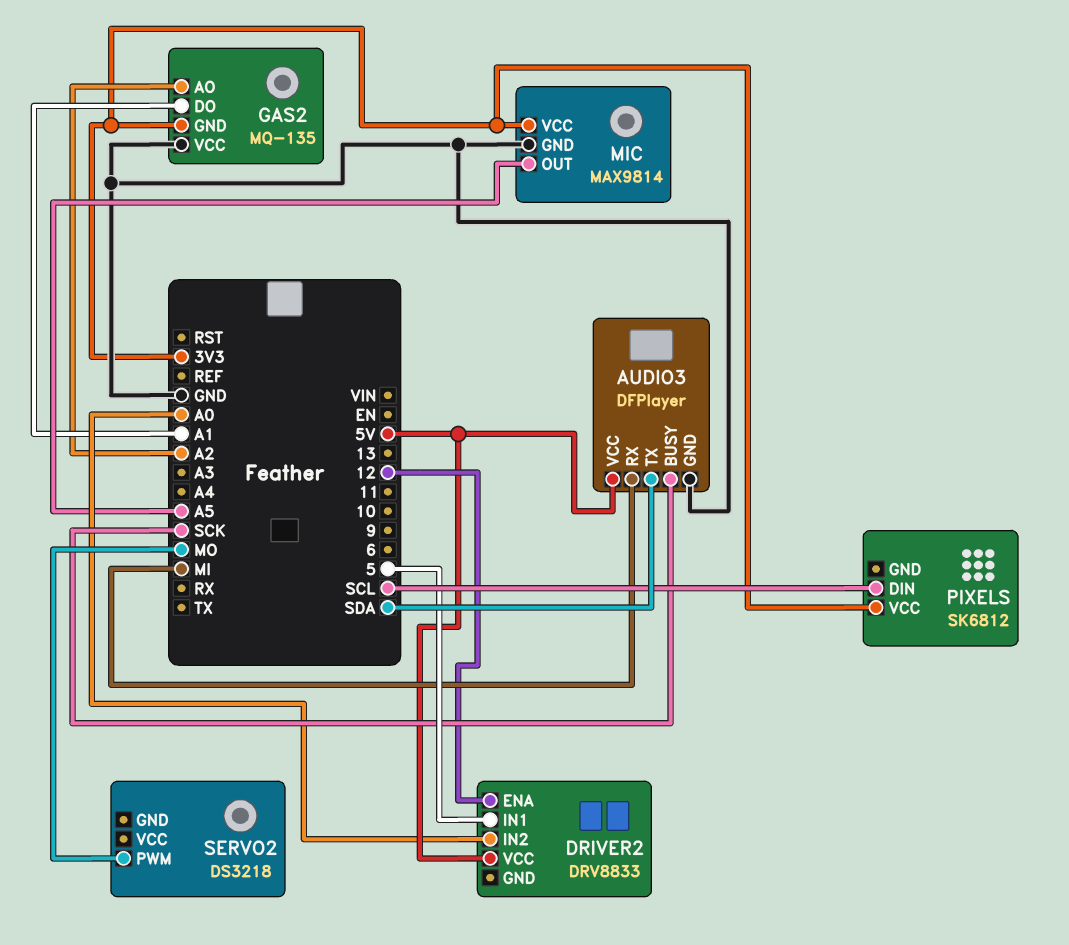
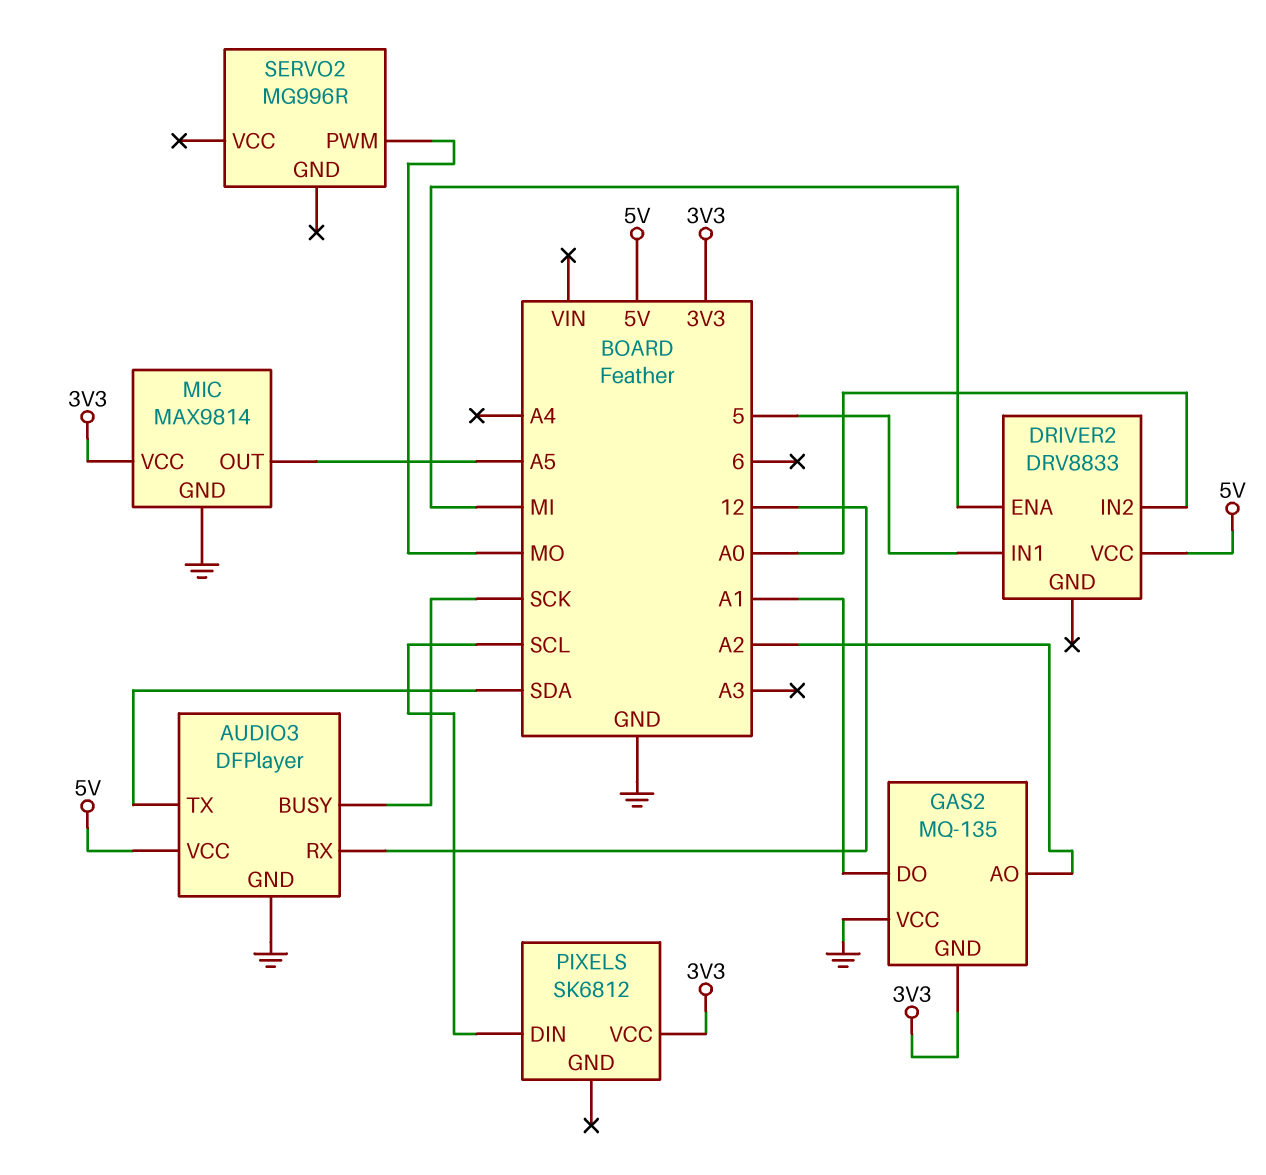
AUDIO3 pin RX: MI -> 12
DRIVER2 pin ENA: 12 -> MI
SERVO2: DS3218 -> MG996R

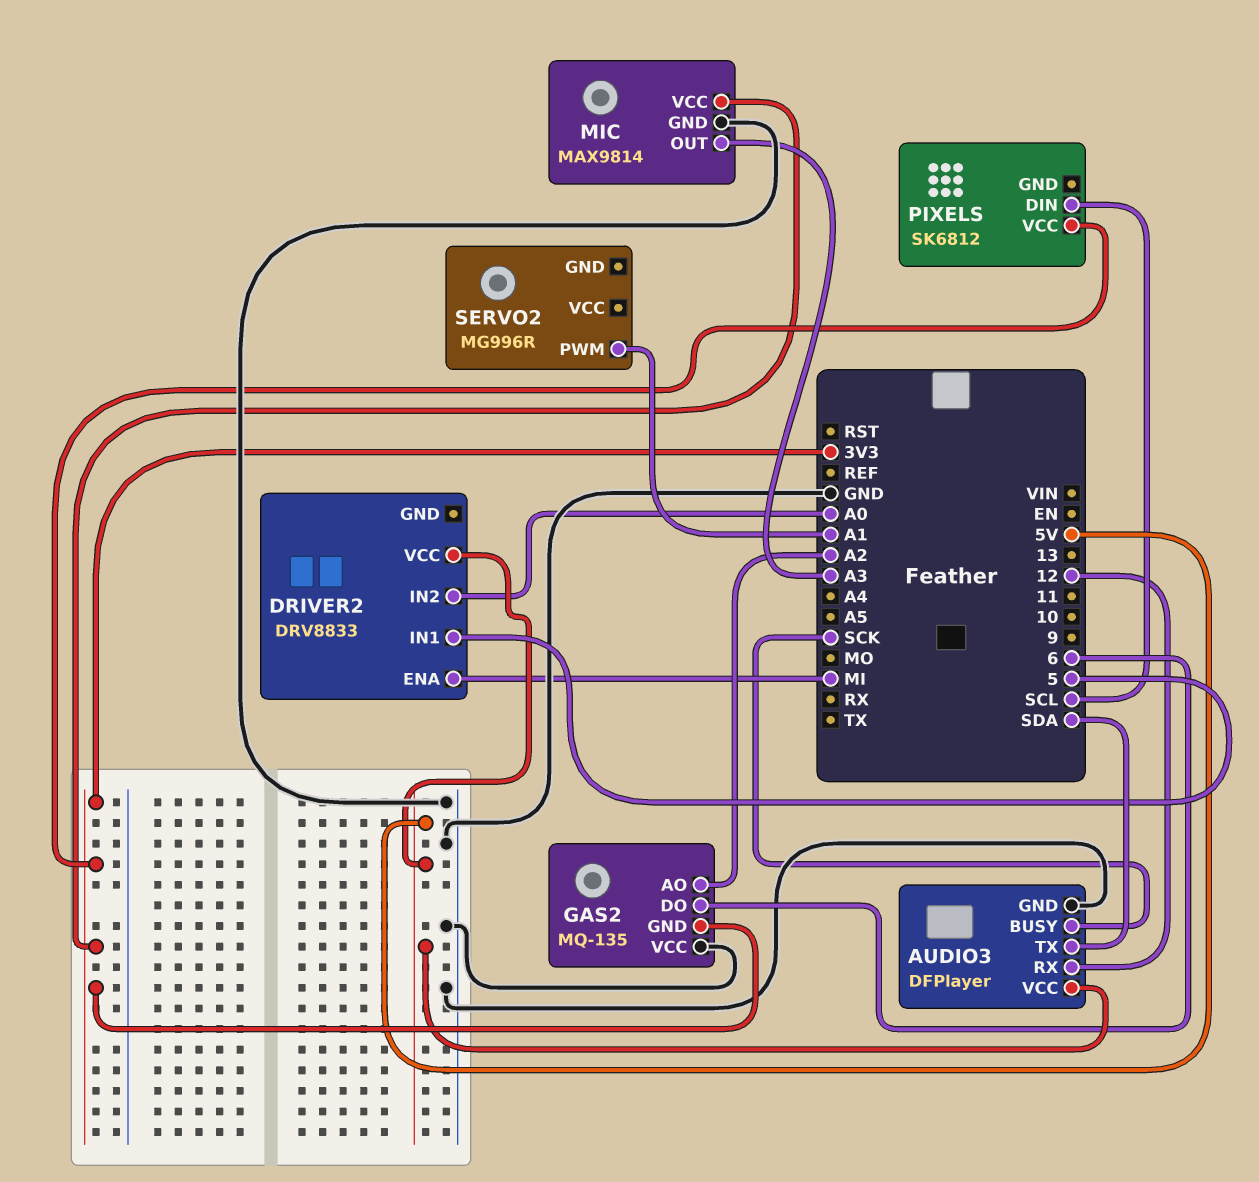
GAS2 pin DO: A1 -> 6
MIC pin OUT: A5 -> A3
SERVO2 pin PWM: MO -> A1

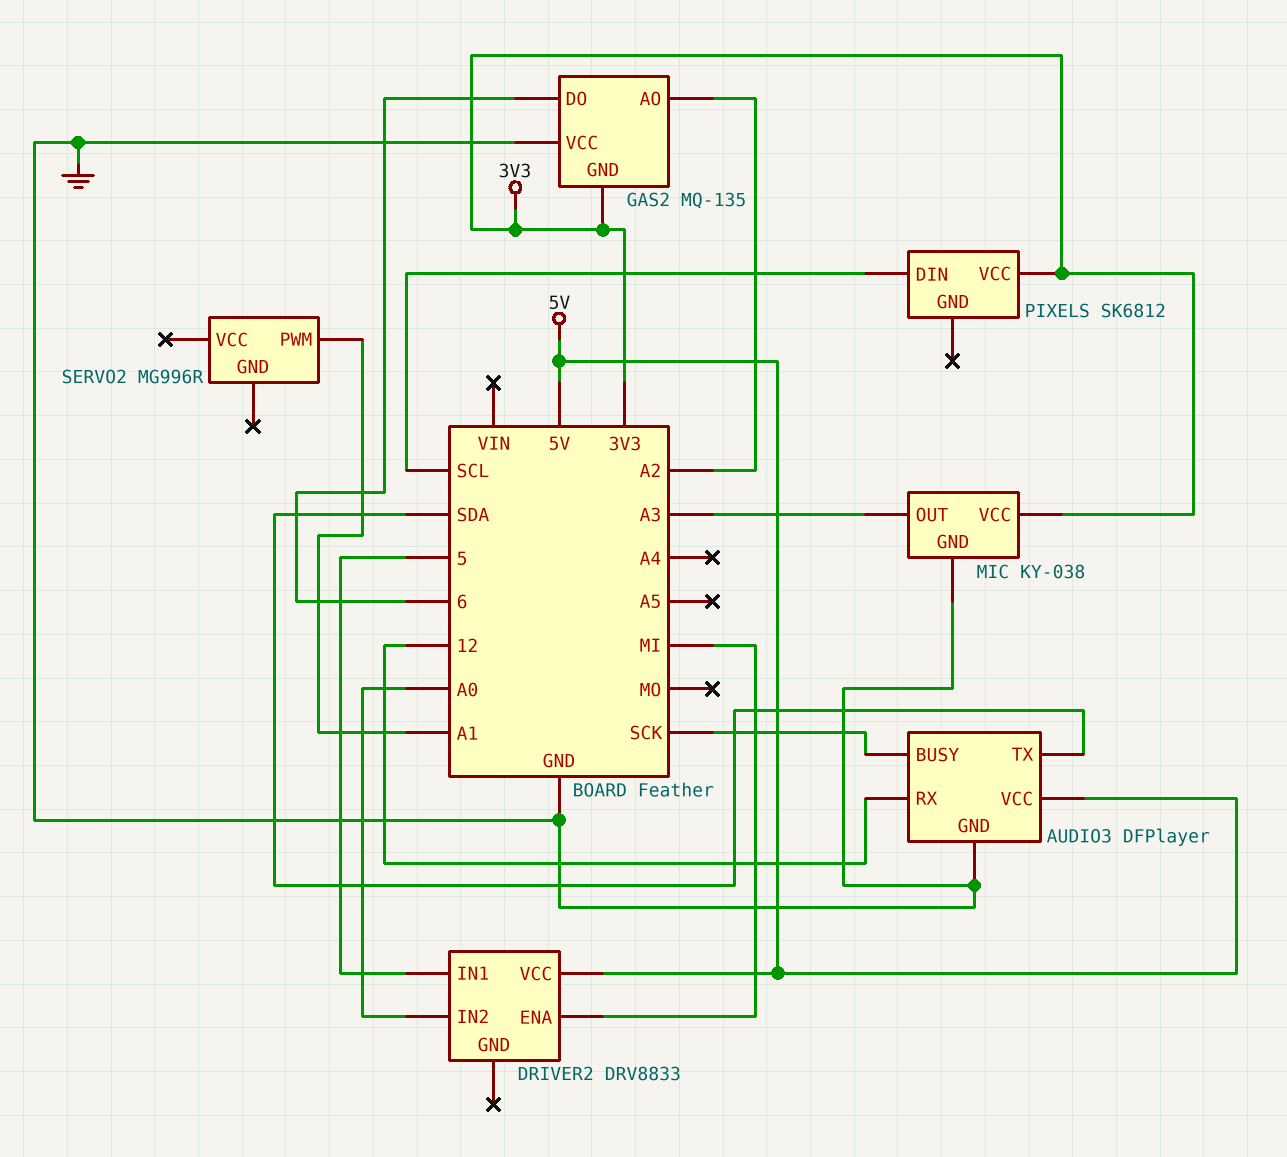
MIC: MAX9814 -> KY-038

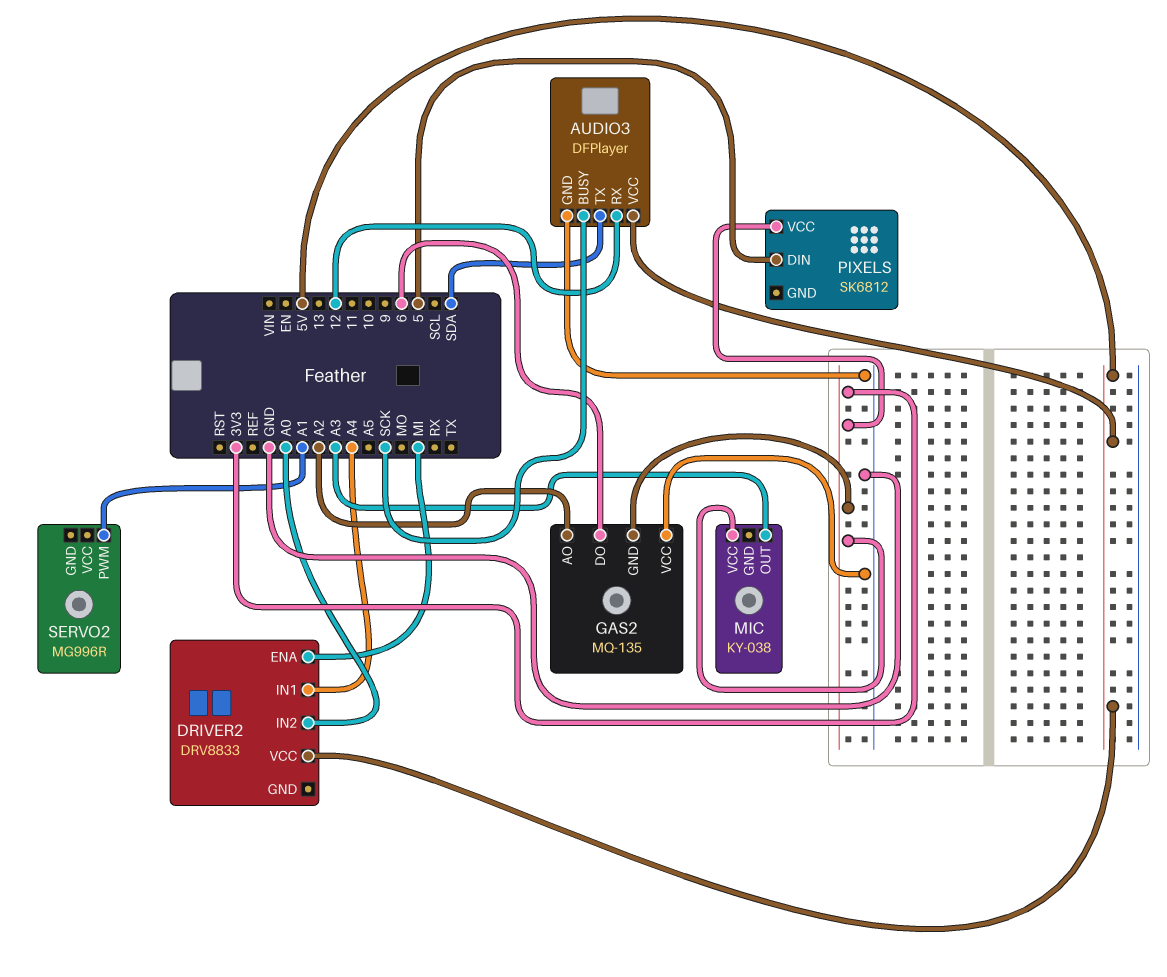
DRIVER2 pin IN1: 5 -> A4
MIC pin GND: GND -> none
PIXELS pin DIN: SCL -> 5

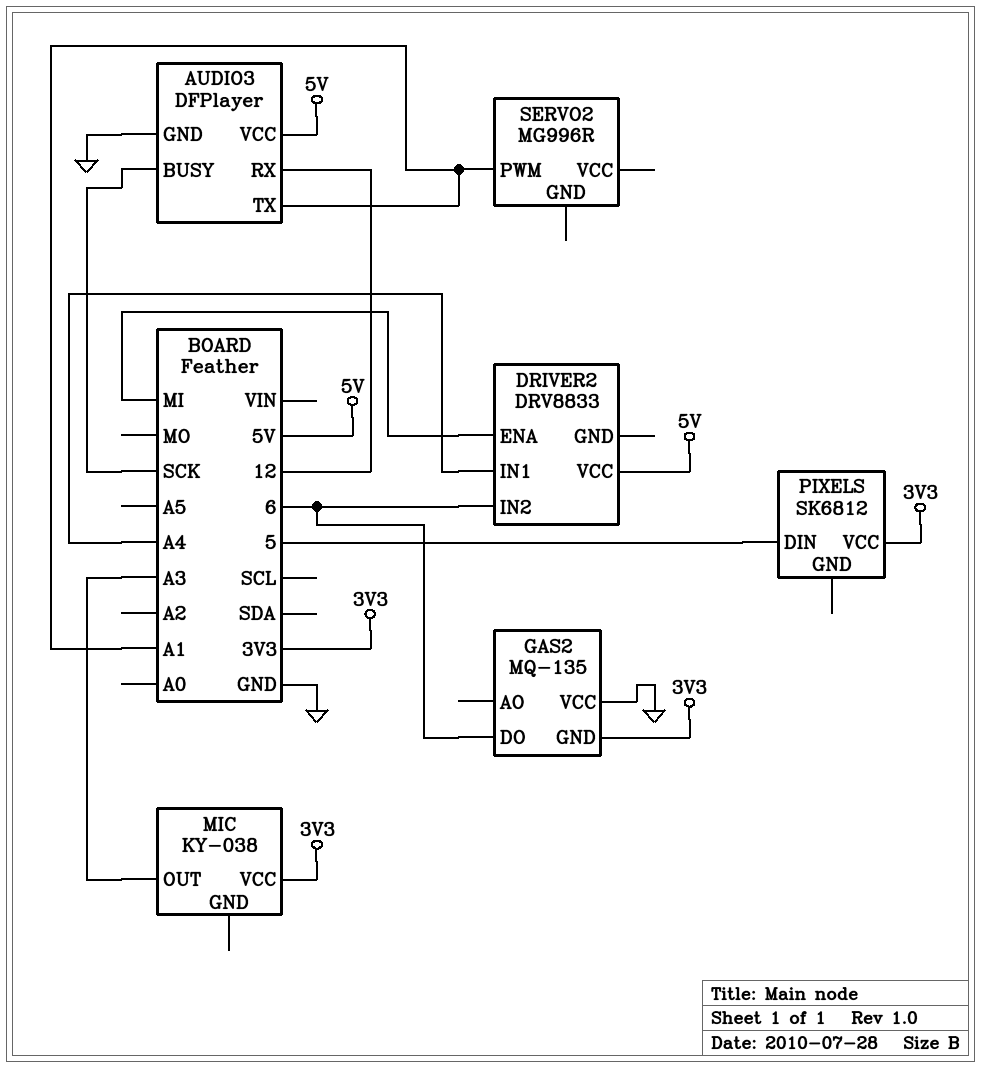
AUDIO3 pin TX: SDA -> A1
DRIVER2 pin IN2: A0 -> 6
GAS2 pin AO: A2 -> none

